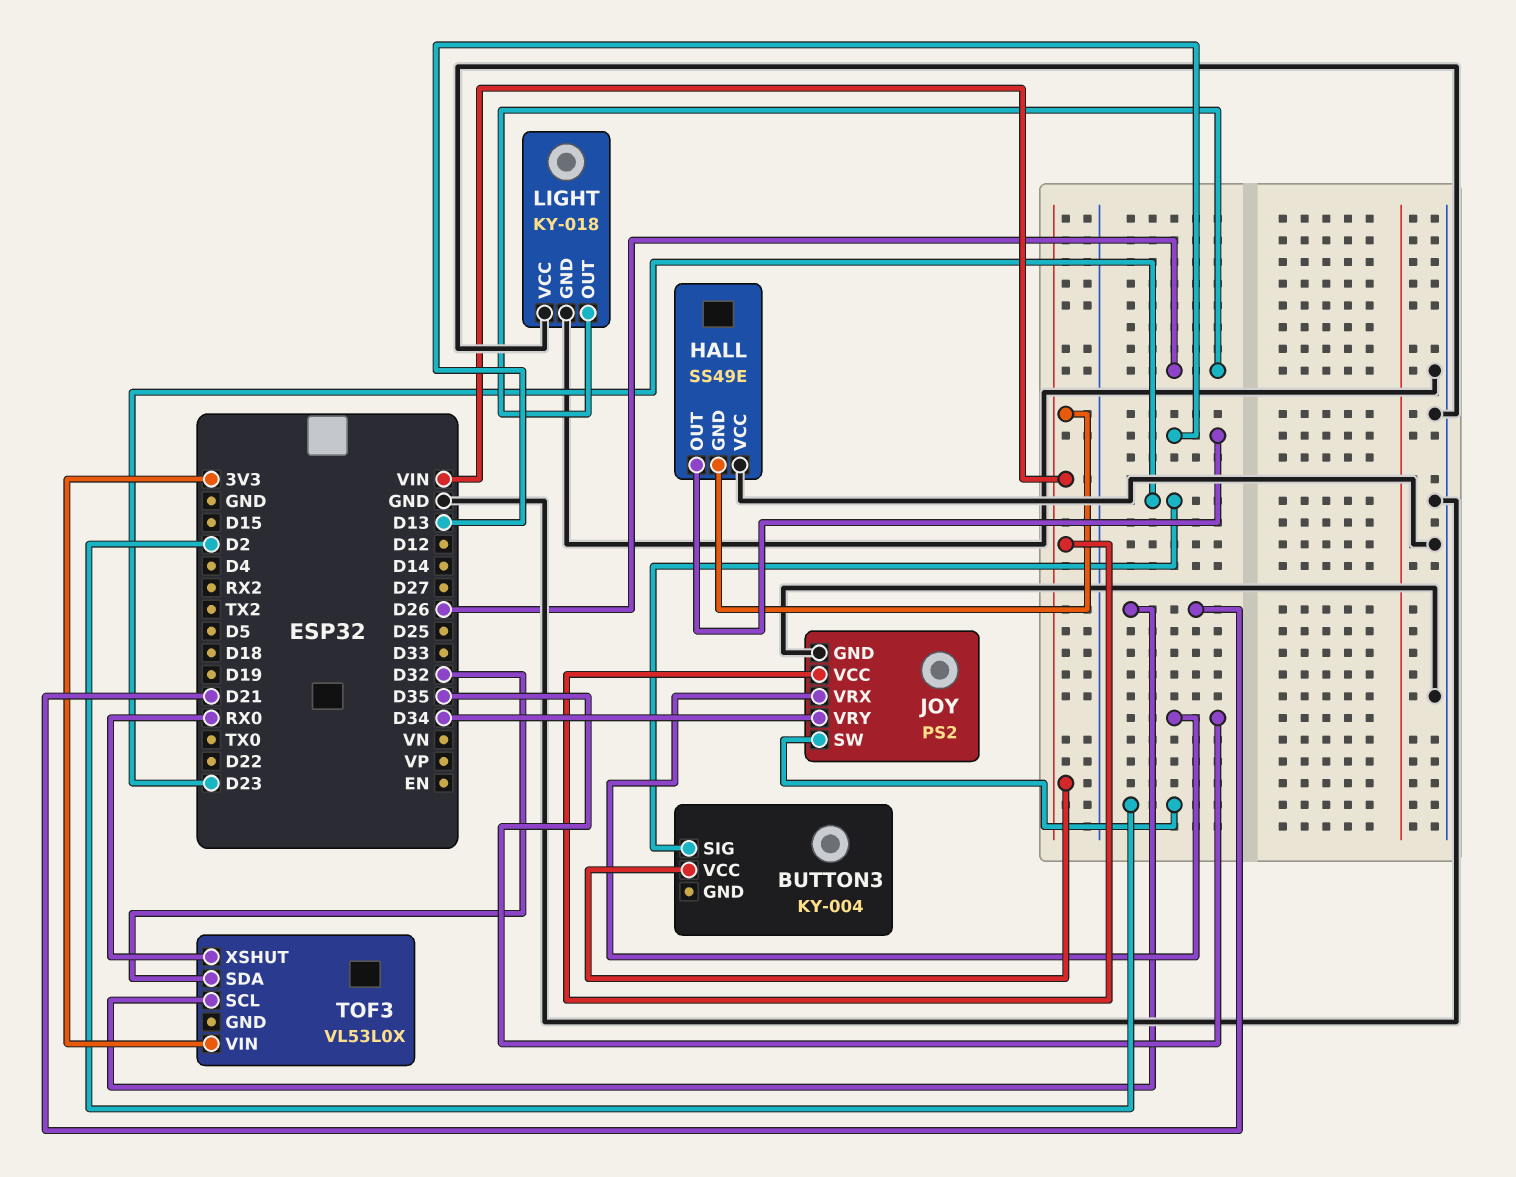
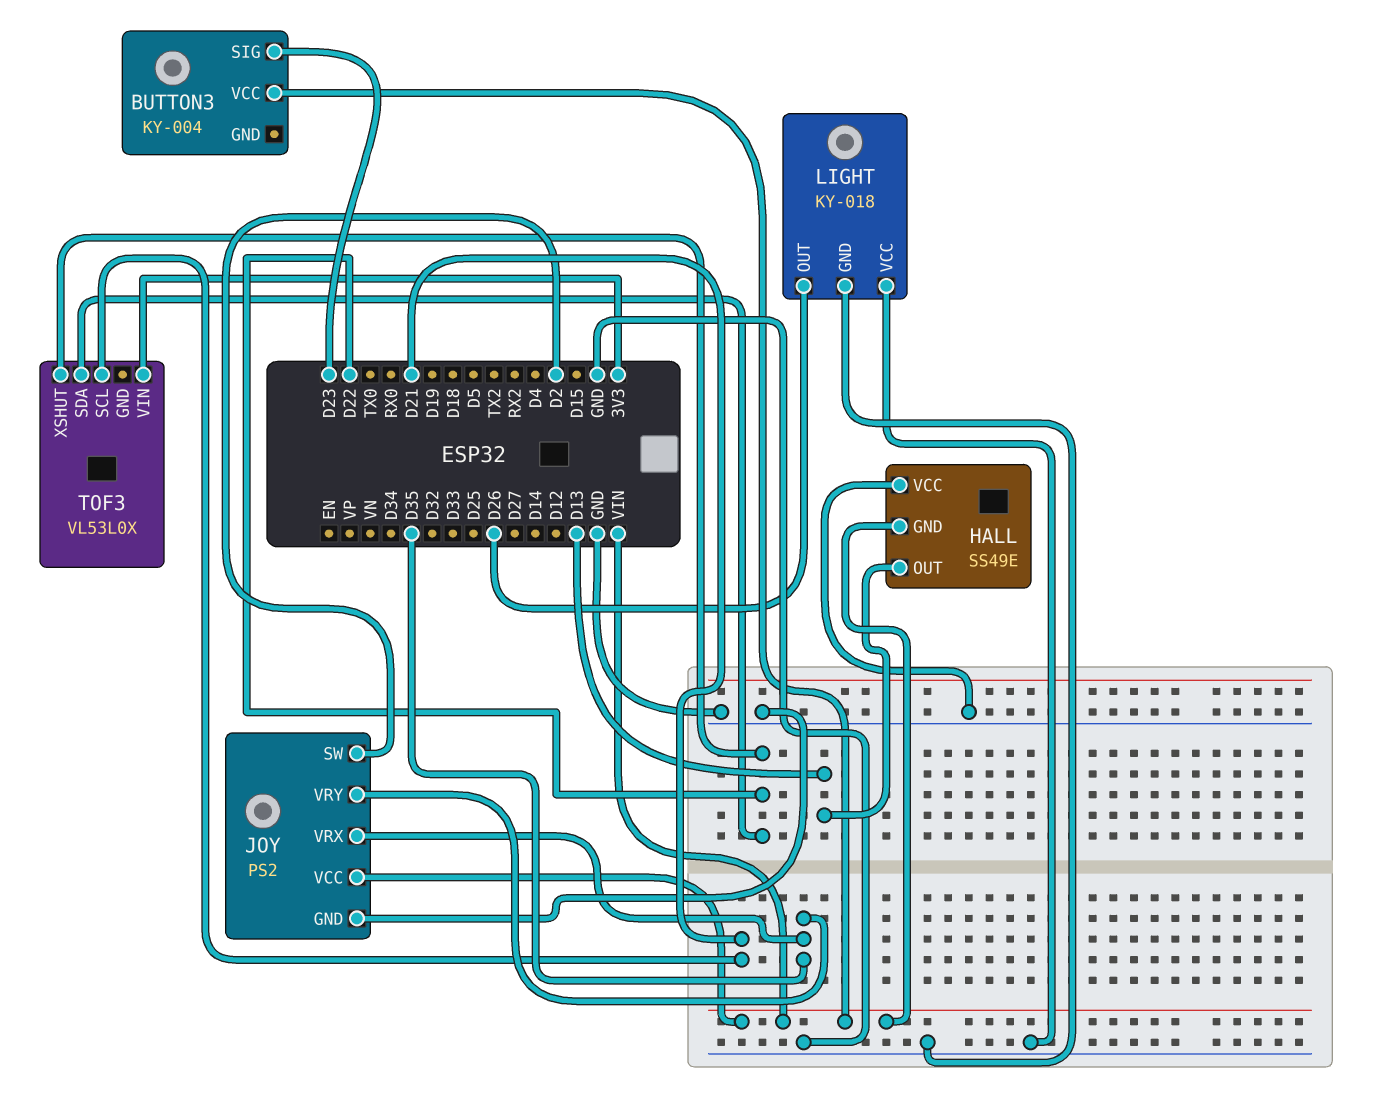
JOY pin VRY: D34 -> D35
TOF3 pin SDA: D32 -> D22
TOF3 pin XSHUT: RX0 -> D22

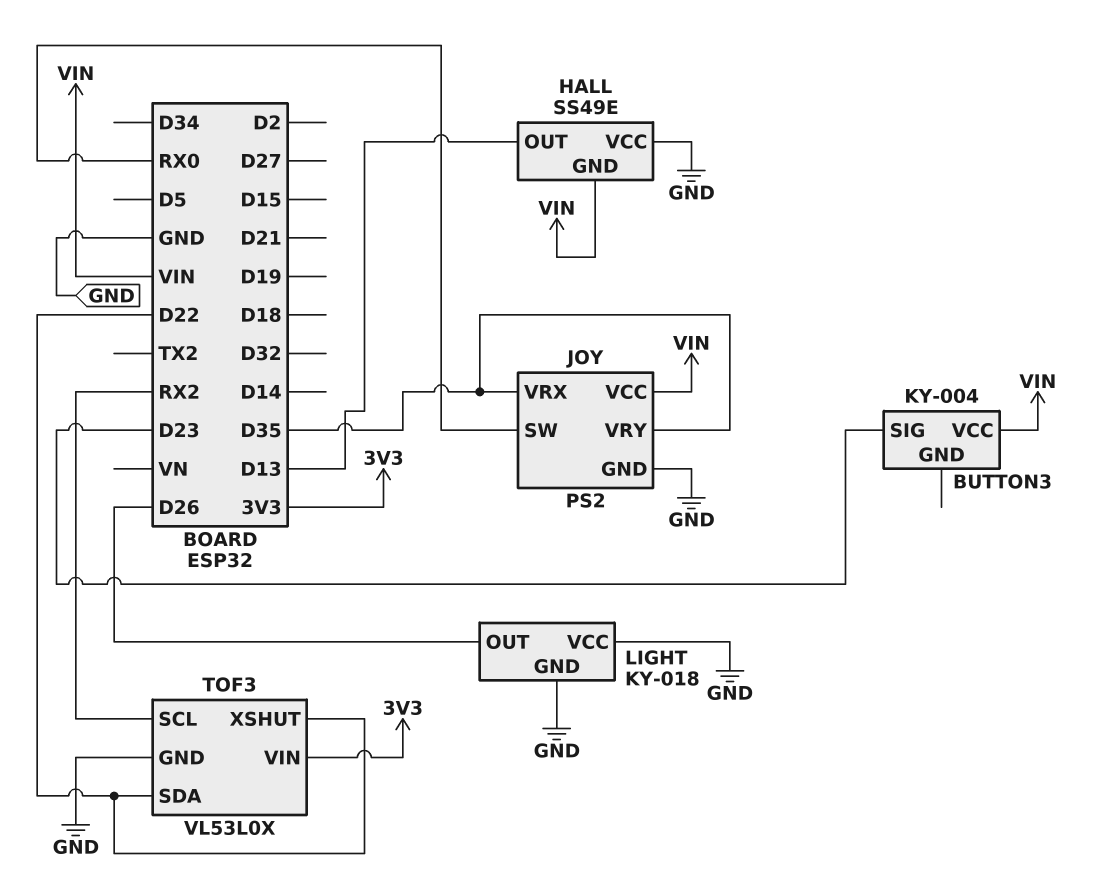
JOY pin SW: D2 -> RX0
TOF3 pin GND: none -> GND
TOF3 pin SCL: D21 -> RX2

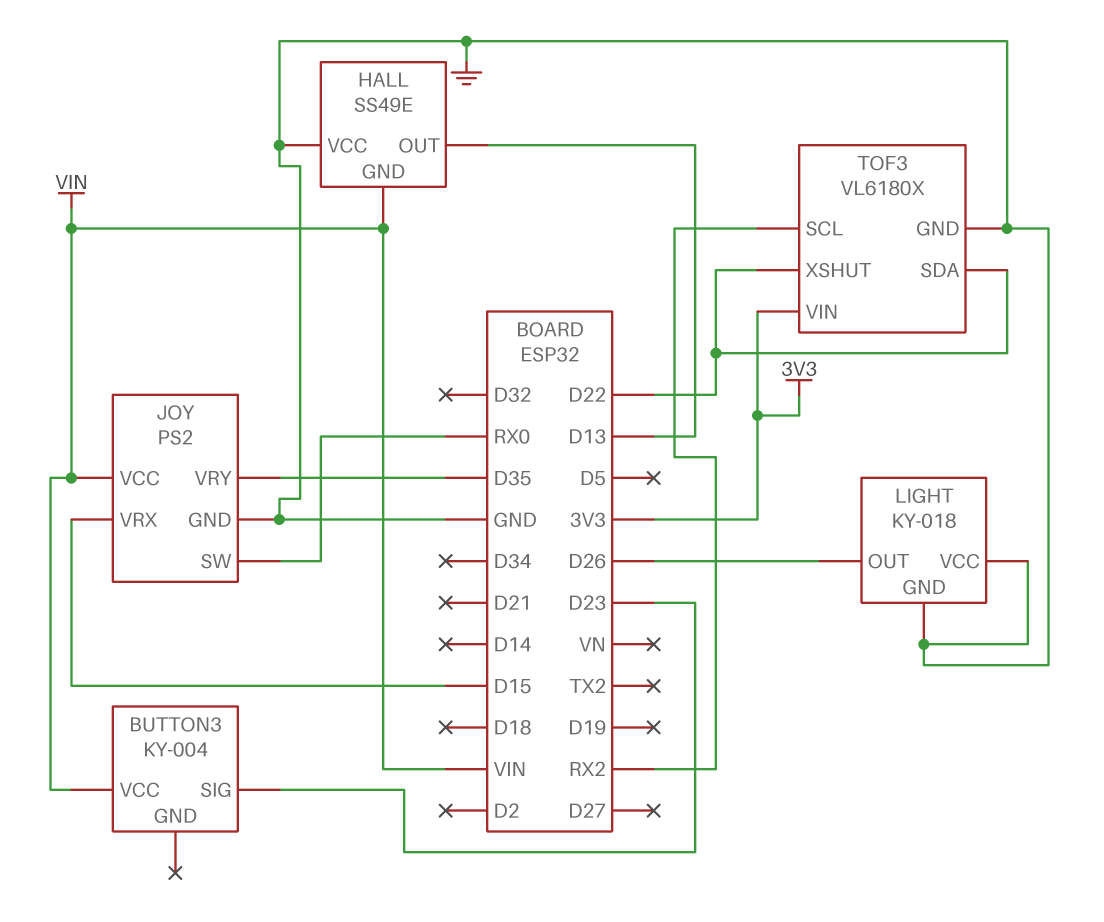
JOY pin VRX: D35 -> D15
TOF3: VL53L0X -> VL6180X

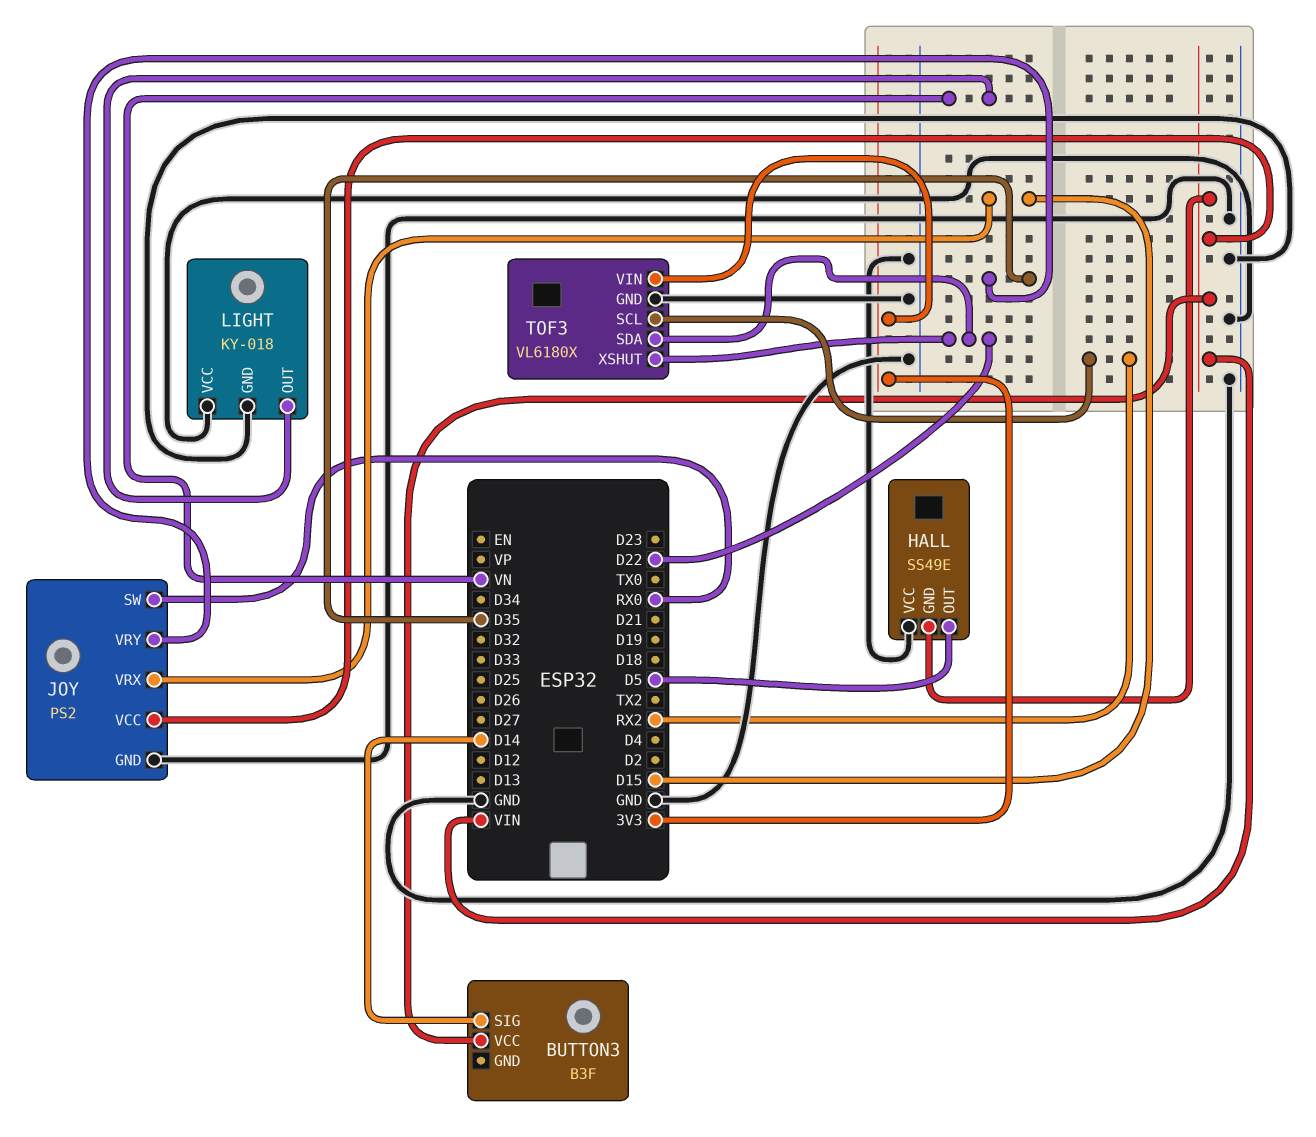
BUTTON3: KY-004 -> B3F
BUTTON3 pin SIG: D23 -> D14
HALL pin OUT: D13 -> D5
LIGHT pin OUT: D26 -> VN

